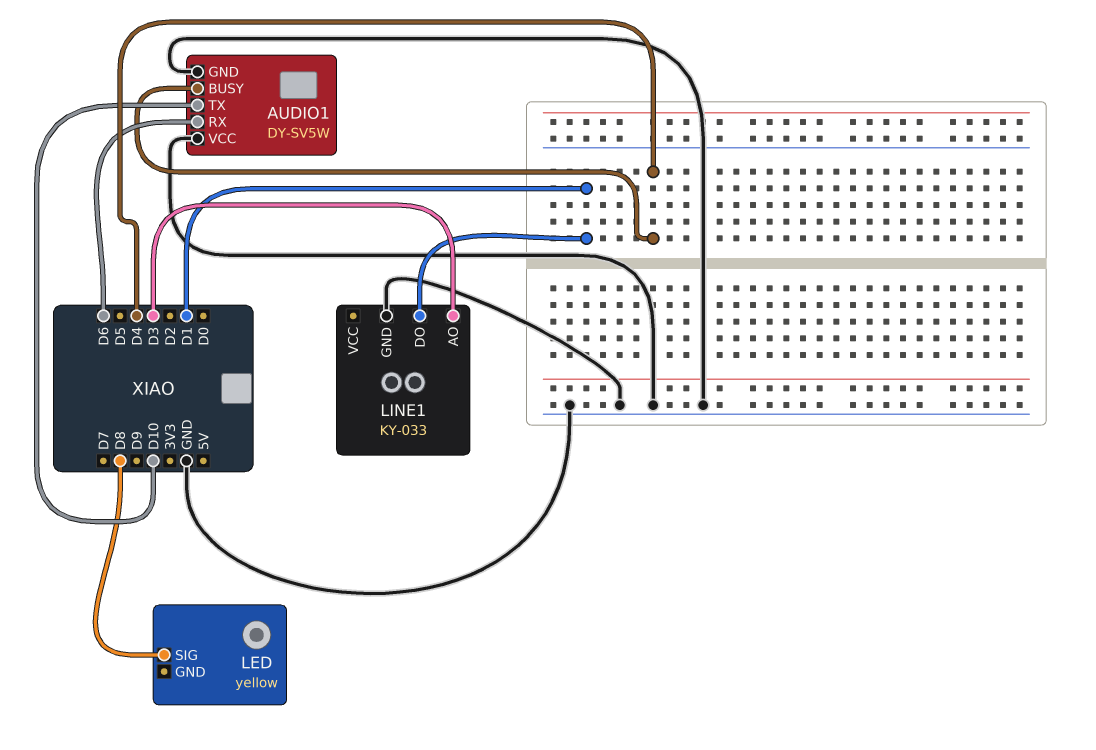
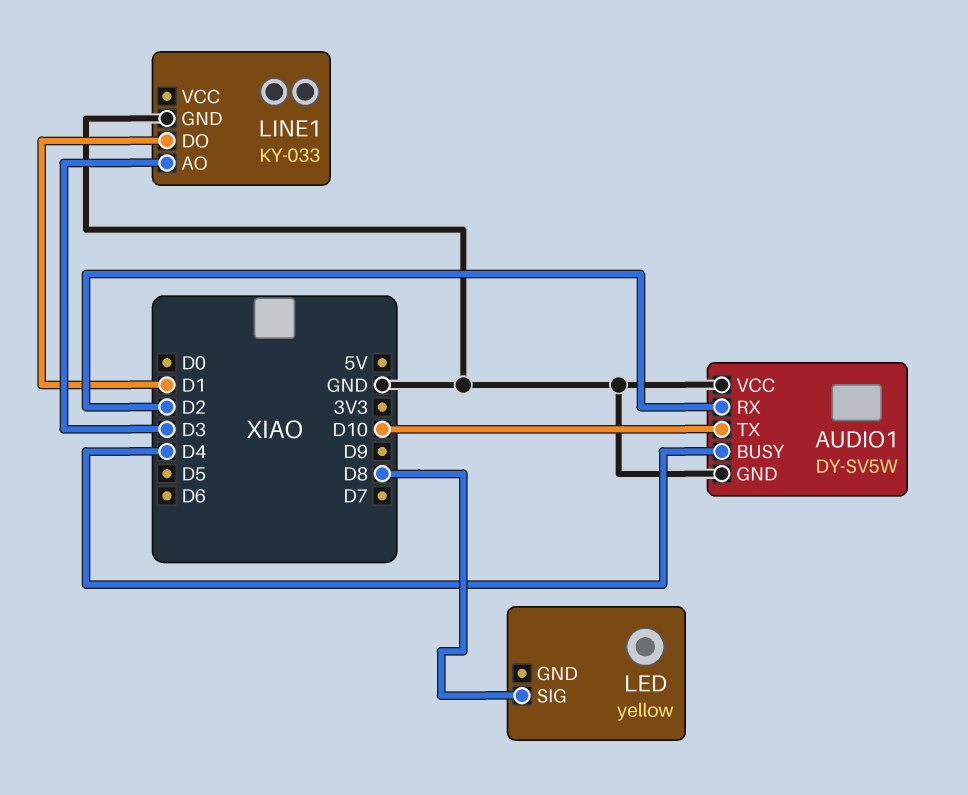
AUDIO1 pin RX: D6 -> D2

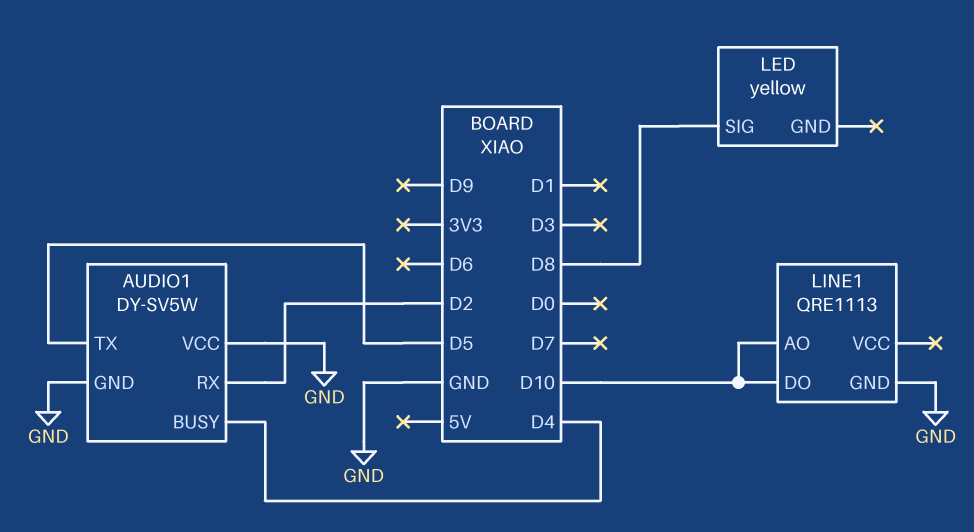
AUDIO1 pin TX: D10 -> D5
LINE1: KY-033 -> QRE1113
LINE1 pin AO: D3 -> D10
LINE1 pin DO: D1 -> D10

